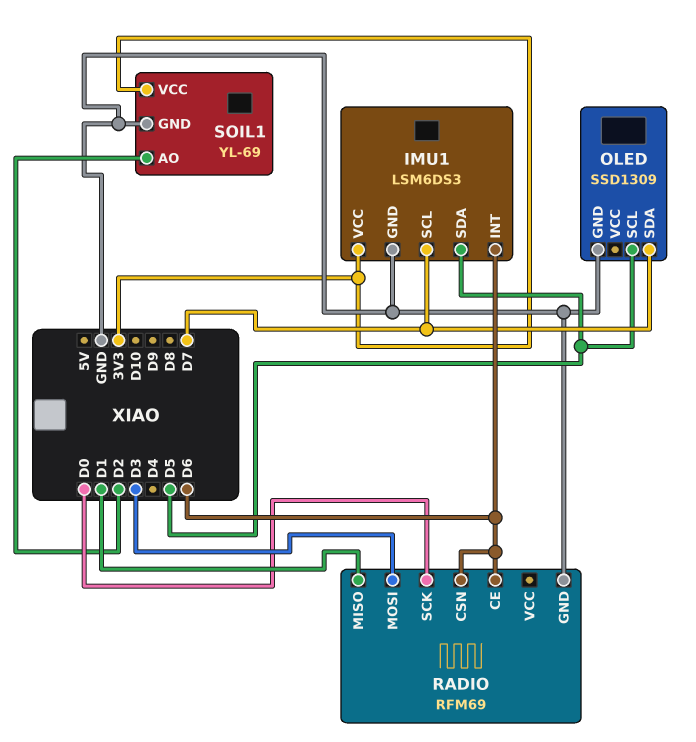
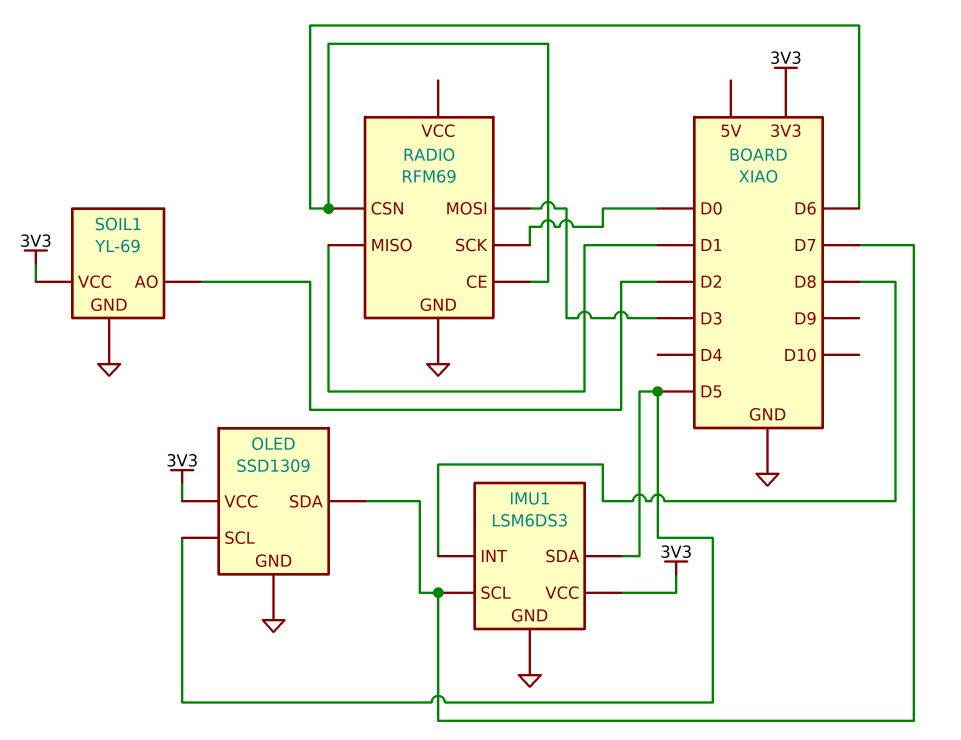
IMU1 pin INT: D6 -> D8
OLED pin VCC: none -> 3V3

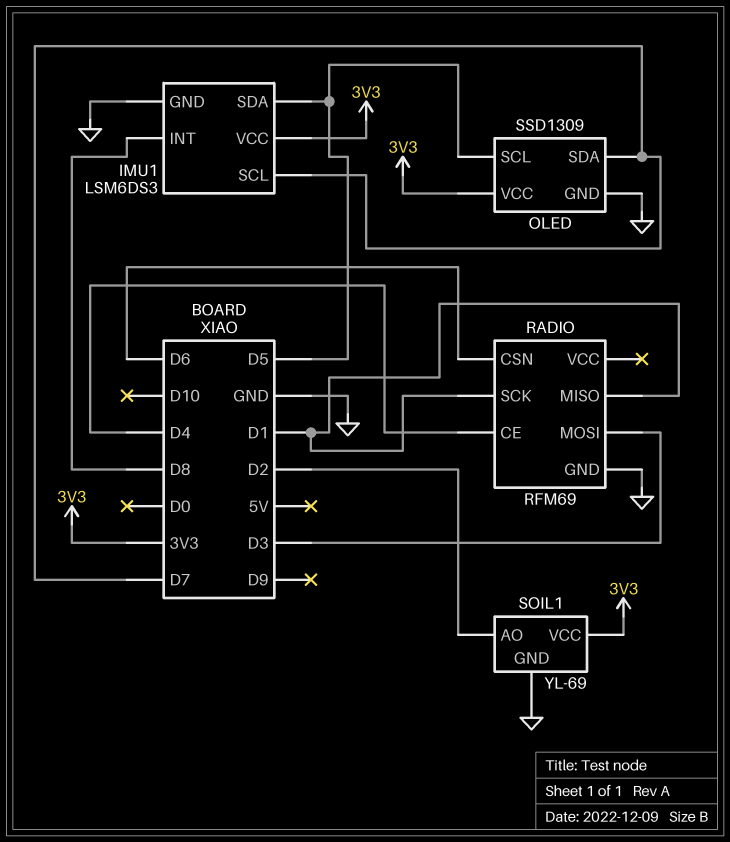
RADIO pin CE: D6 -> D4
RADIO pin SCK: D0 -> D1

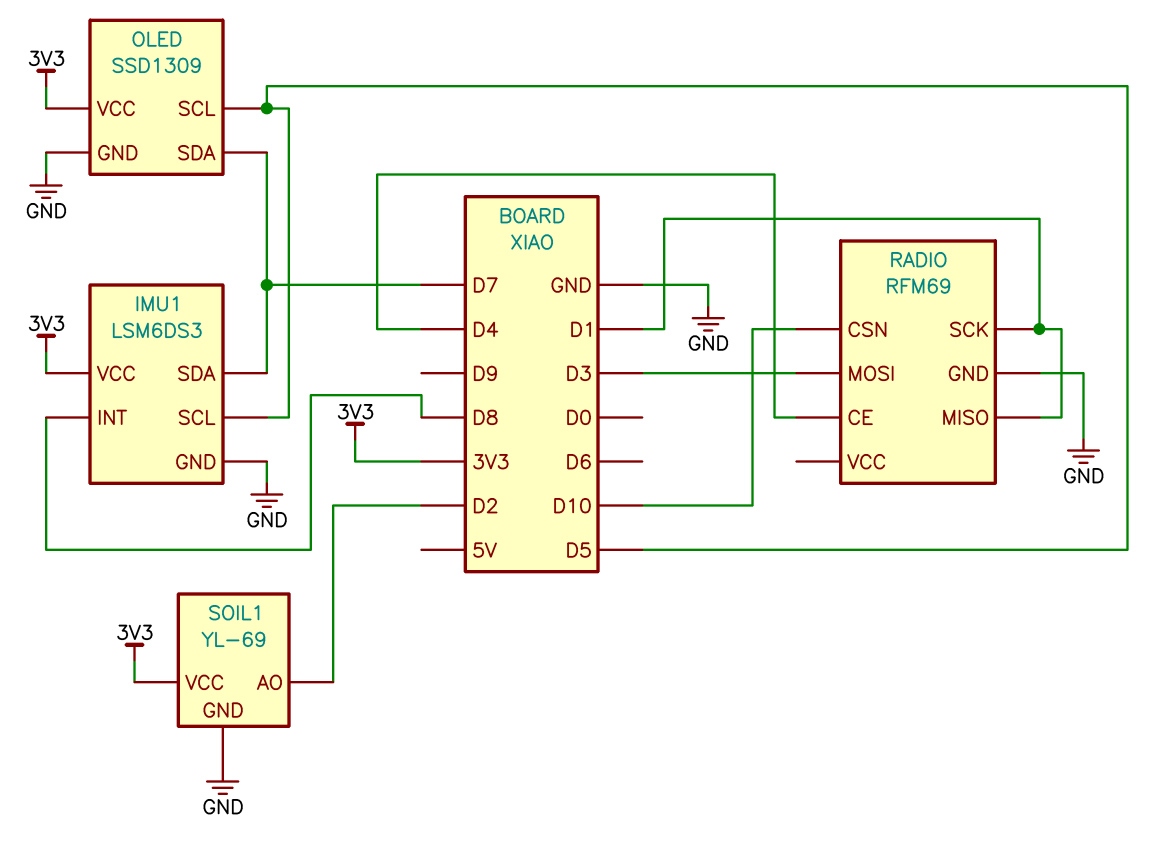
IMU1 pin SCL: D7 -> D5
IMU1 pin SDA: D5 -> D7
RADIO pin CSN: D6 -> D10

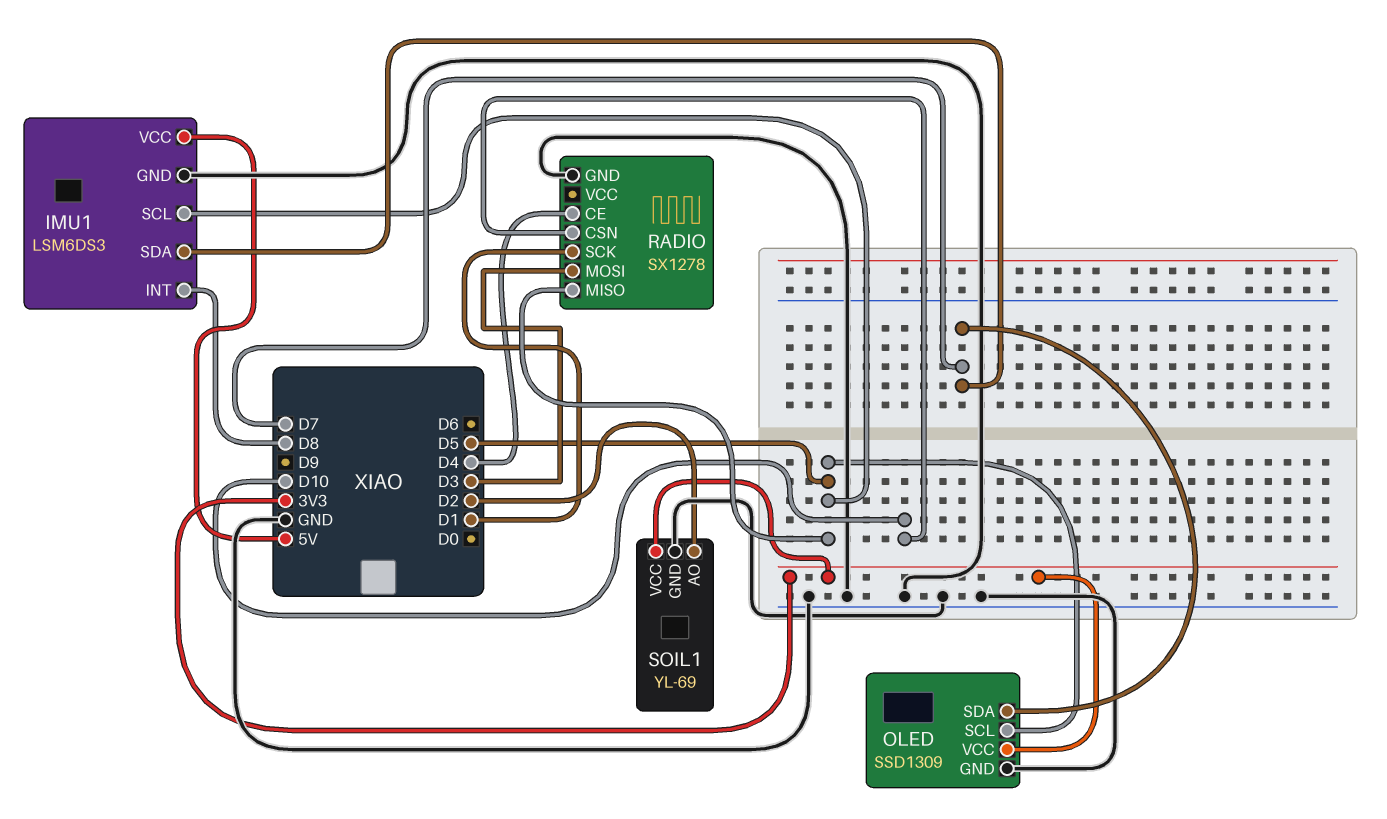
IMU1 pin VCC: 3V3 -> 5V
RADIO: RFM69 -> SX1278
RADIO pin MISO: D1 -> D5

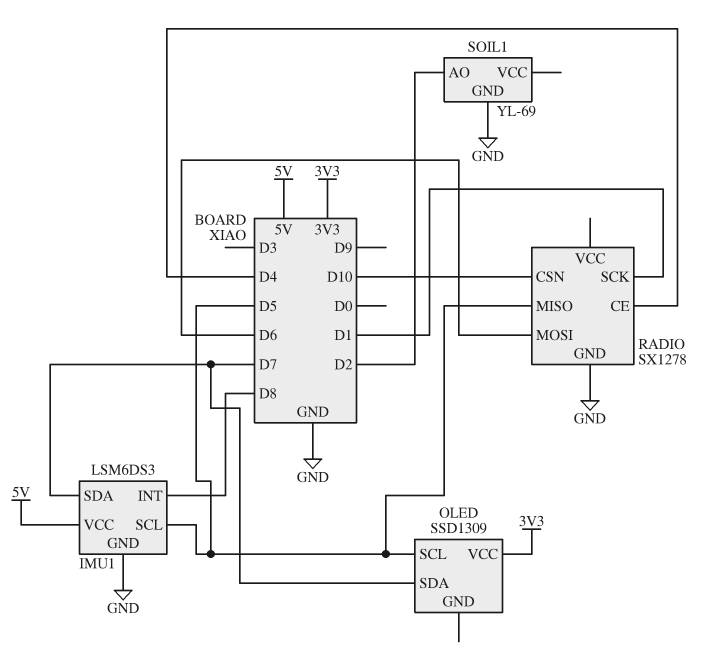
OLED pin GND: GND -> none
RADIO pin MOSI: D3 -> D6
SOIL1 pin VCC: 3V3 -> none

